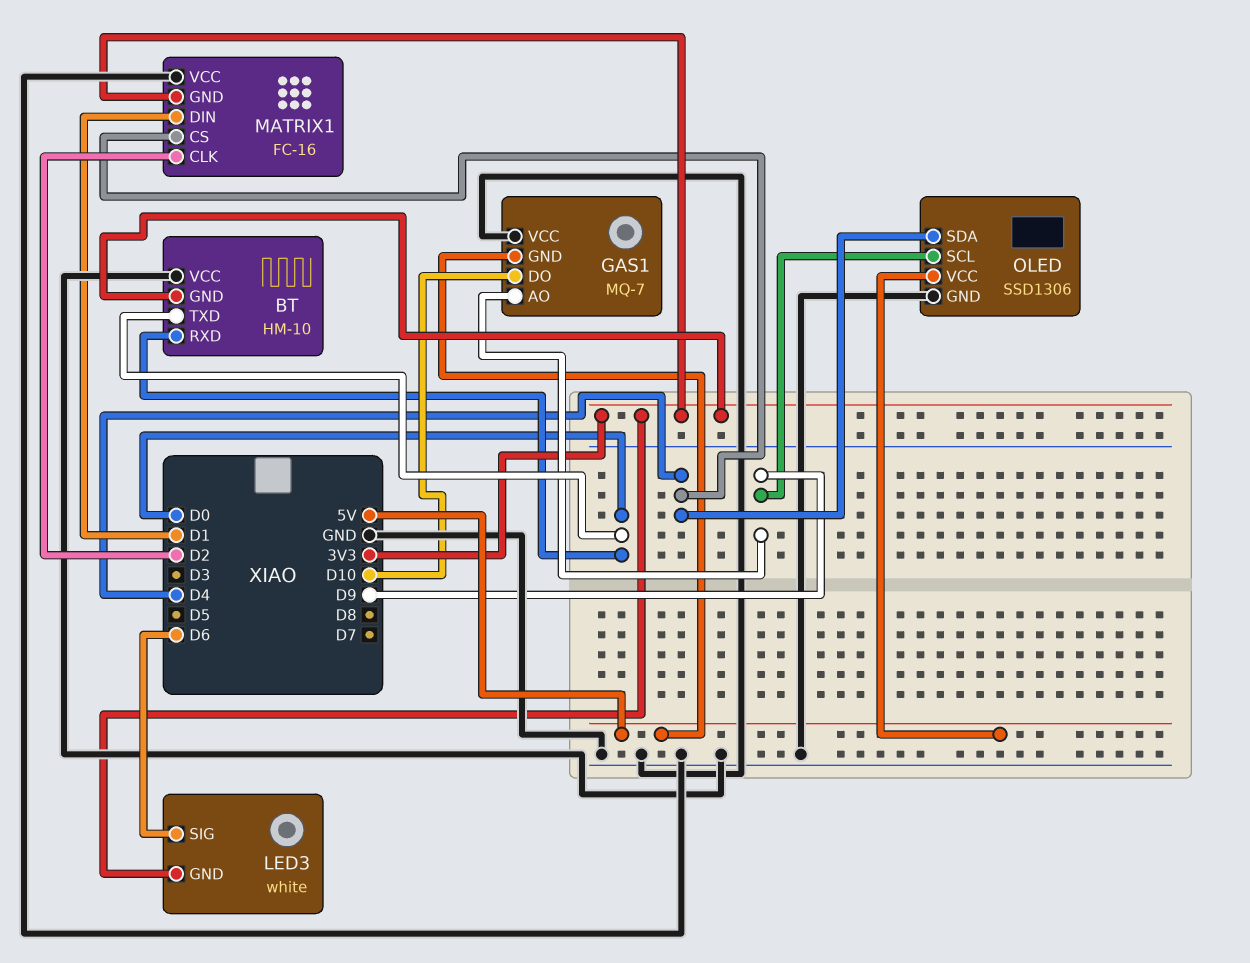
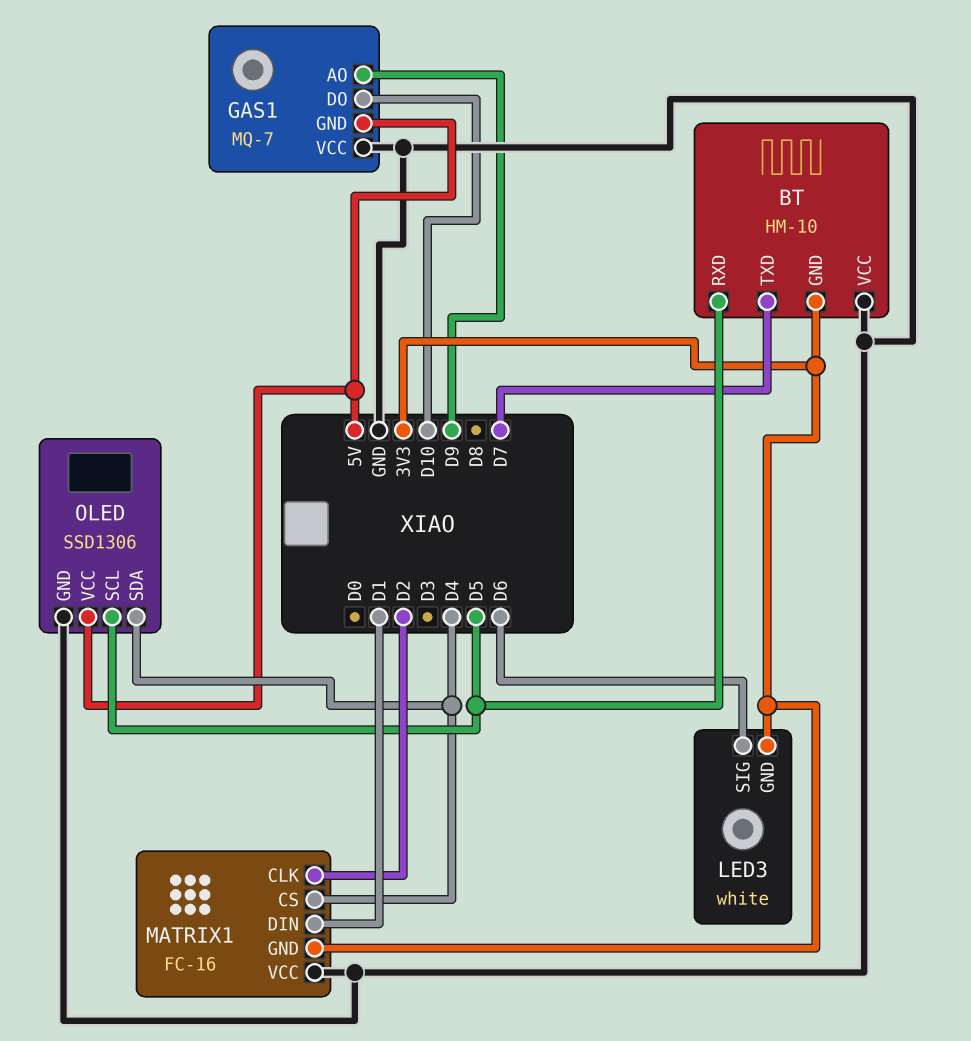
BT pin RXD: D0 -> D5
BT pin TXD: D0 -> D7
OLED pin SCL: D9 -> D5

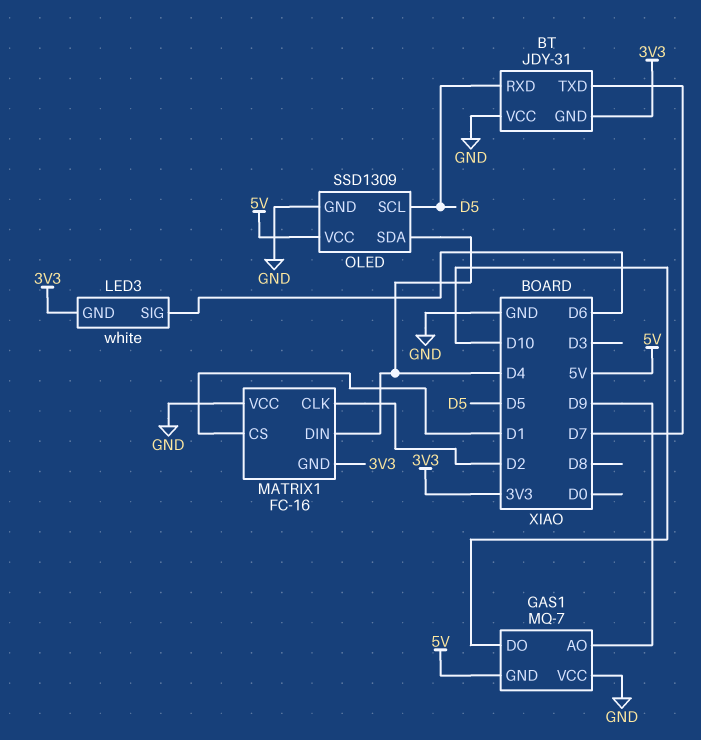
BT: HM-10 -> JDY-31
MATRIX1 pin CS: D4 -> D1
MATRIX1 pin DIN: D1 -> D4
OLED: SSD1306 -> SSD1309

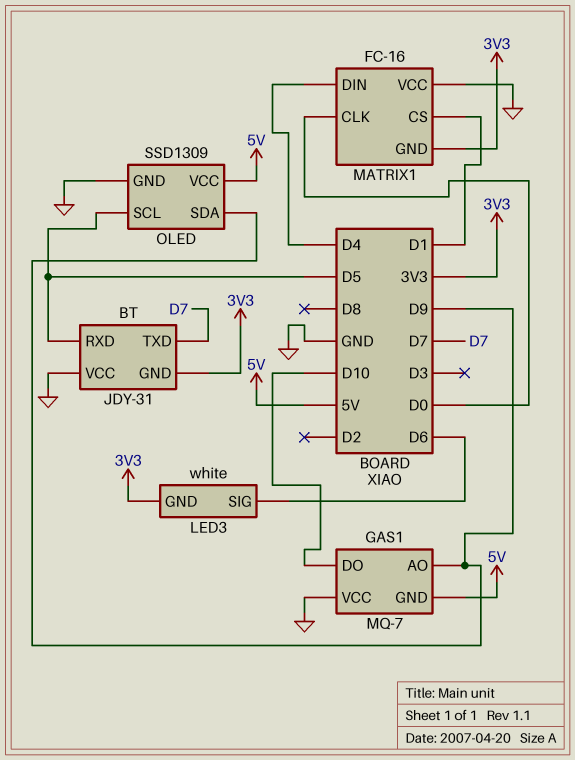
MATRIX1 pin CLK: D2 -> D0
OLED pin SDA: D4 -> D9

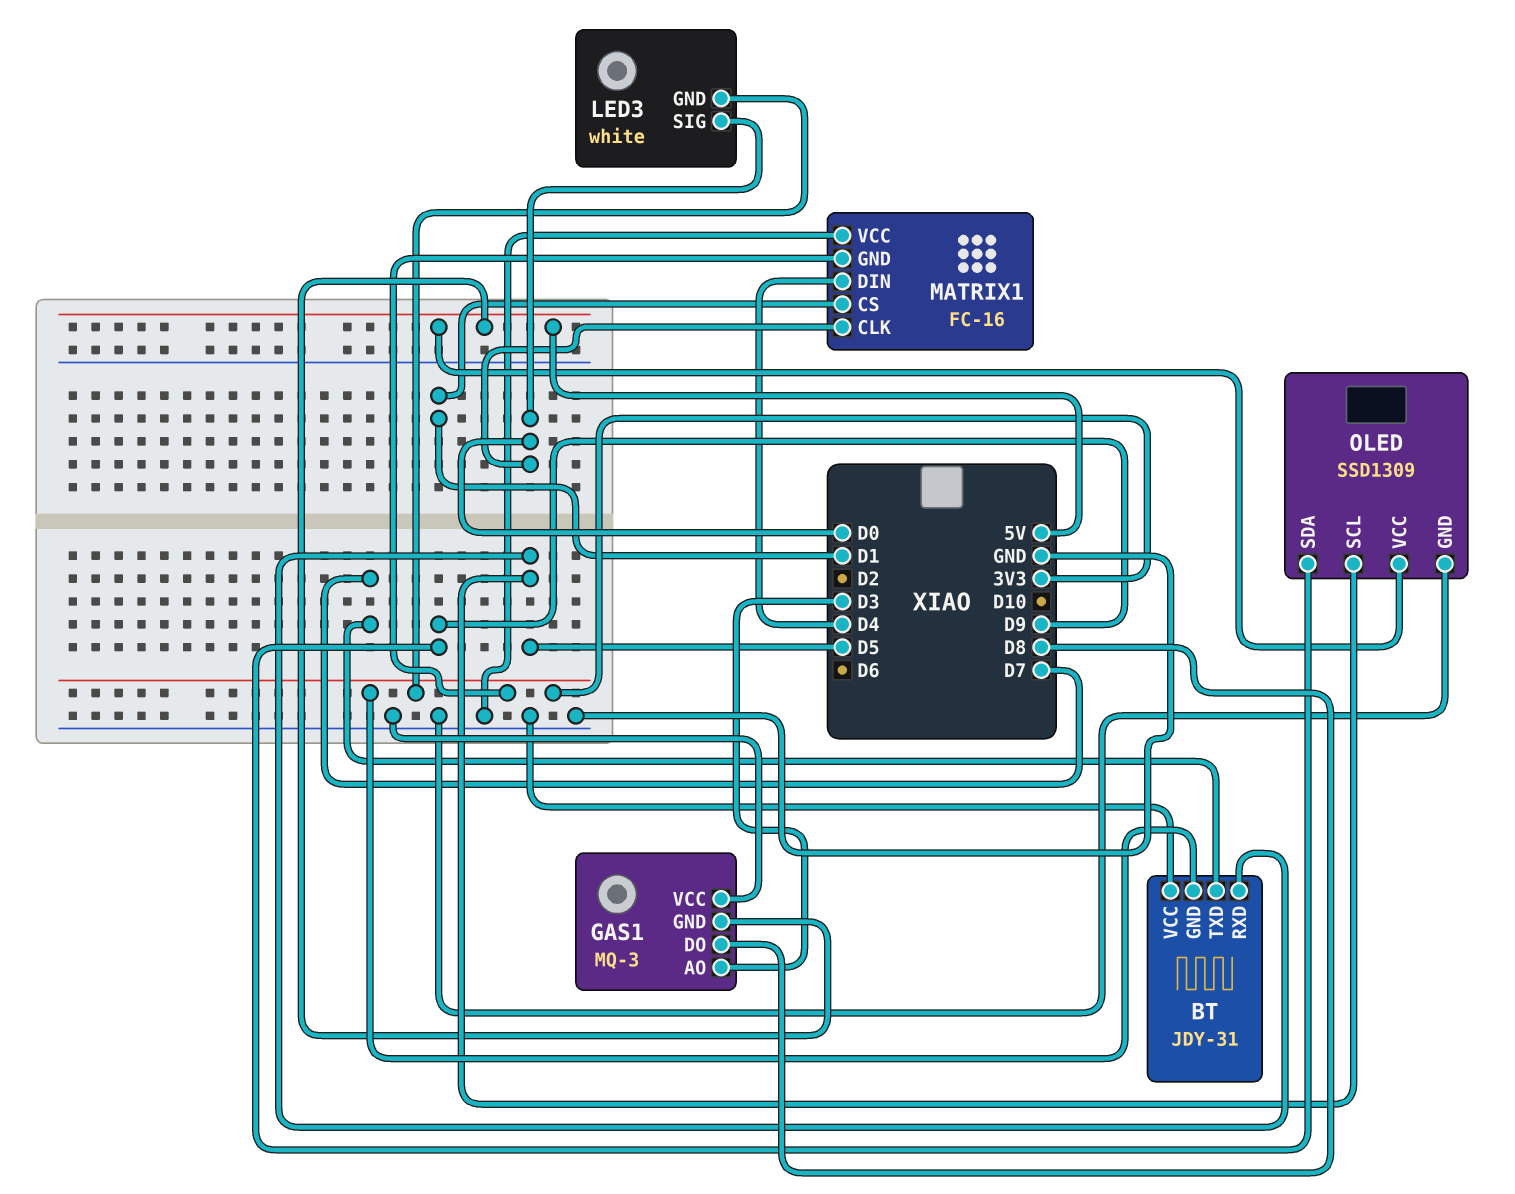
GAS1: MQ-7 -> MQ-3
GAS1 pin AO: D9 -> D3
GAS1 pin DO: D10 -> D8
LED3 pin SIG: D6 -> D0

